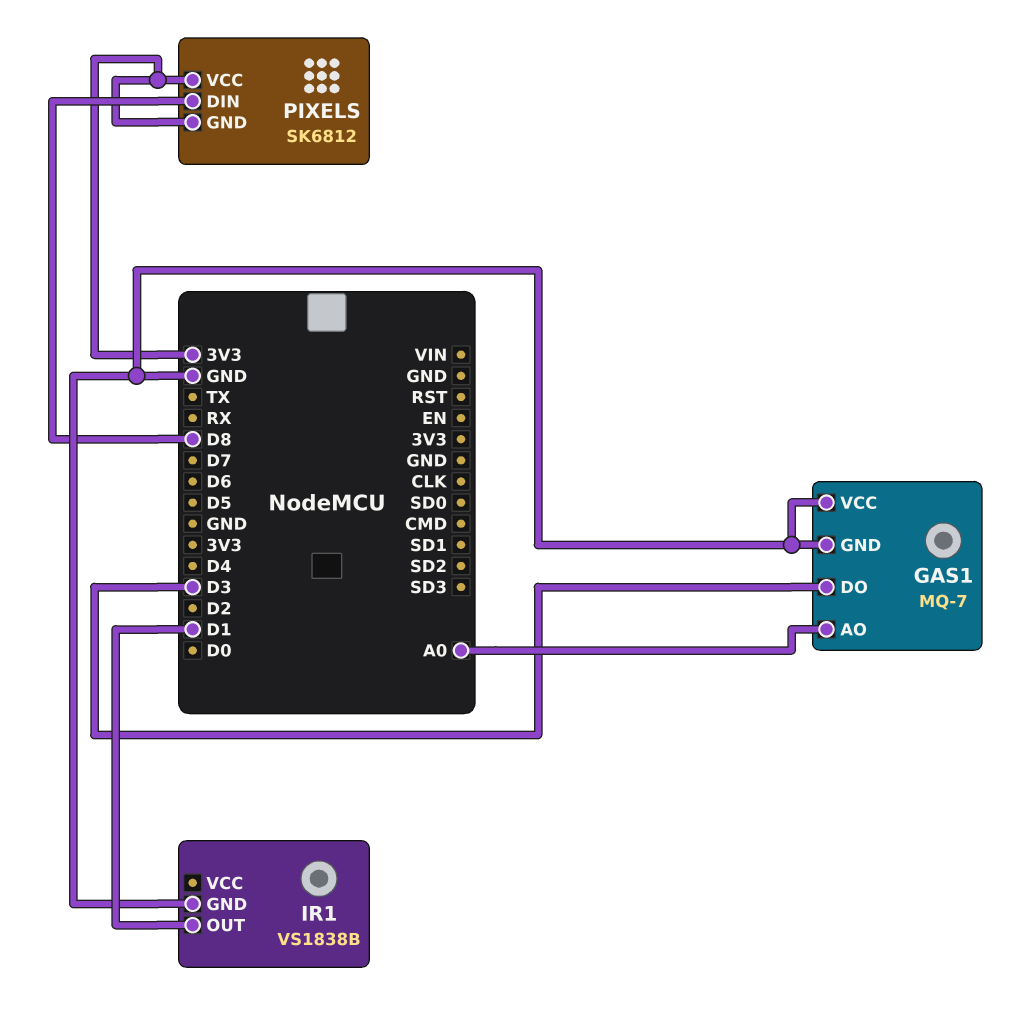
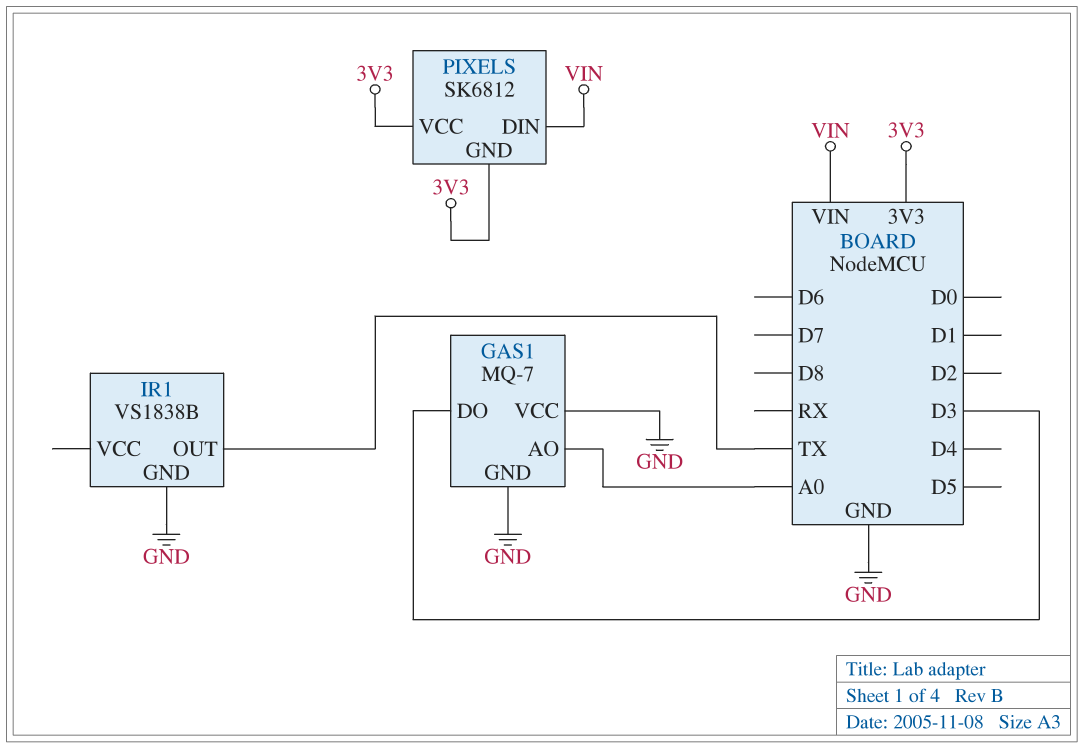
IR1 pin OUT: D1 -> TX
PIXELS pin DIN: D8 -> VIN

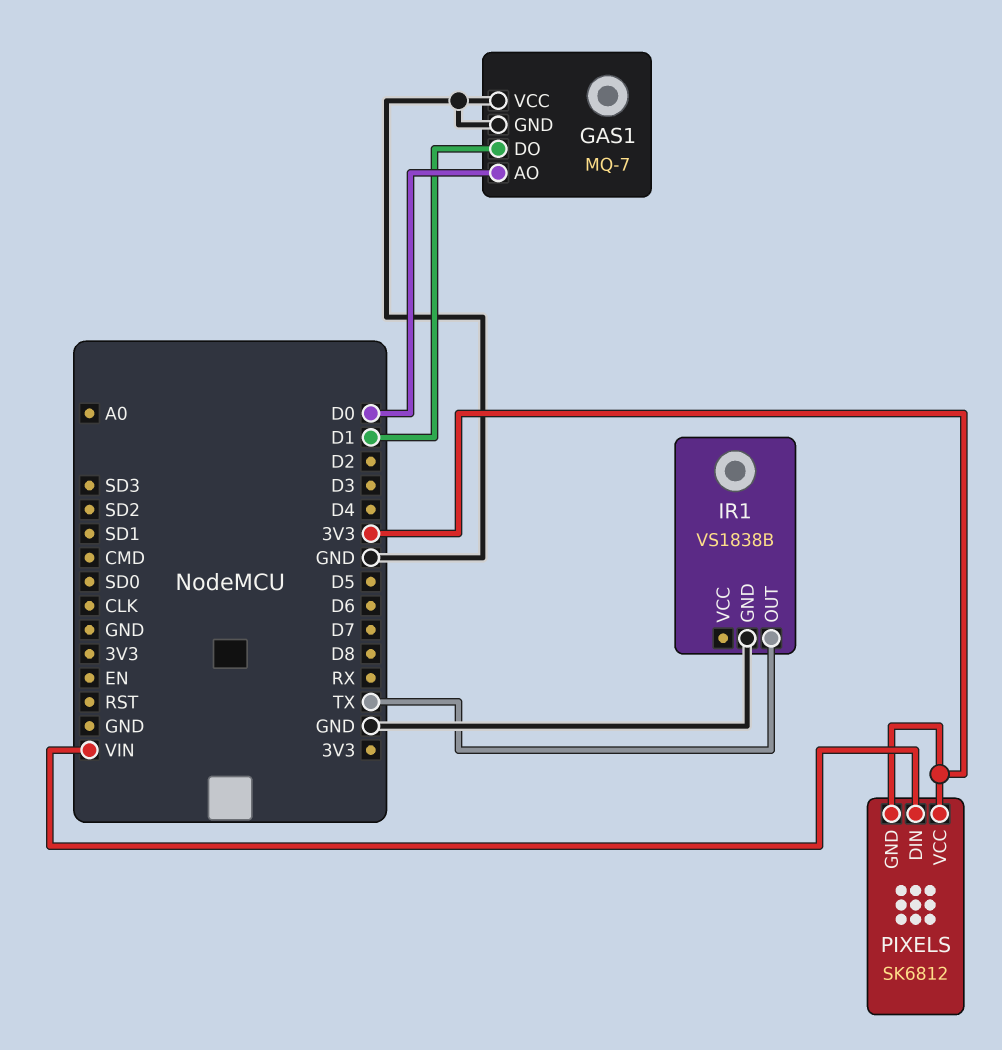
GAS1 pin AO: A0 -> D0
GAS1 pin DO: D3 -> D1

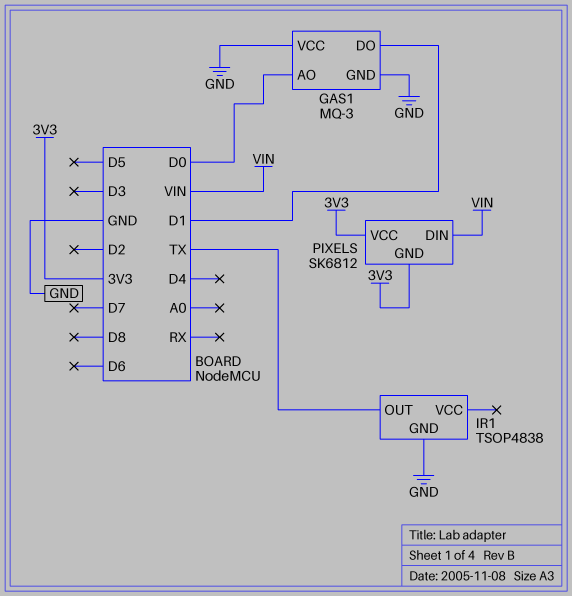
GAS1: MQ-7 -> MQ-3
IR1: VS1838B -> TSOP4838

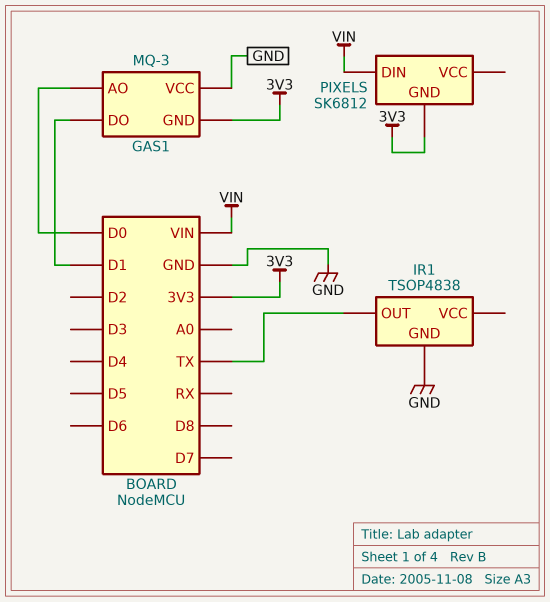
GAS1 pin GND: GND -> 3V3
PIXELS pin VCC: 3V3 -> none

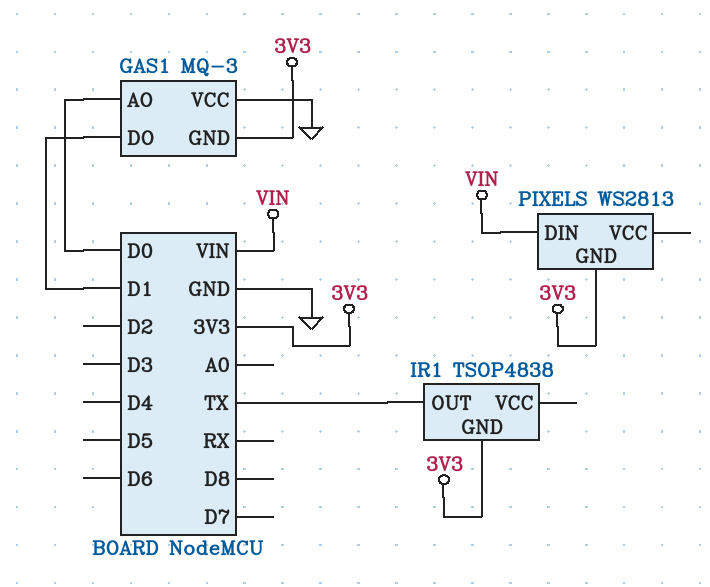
IR1 pin GND: GND -> 3V3
PIXELS: SK6812 -> WS2813

